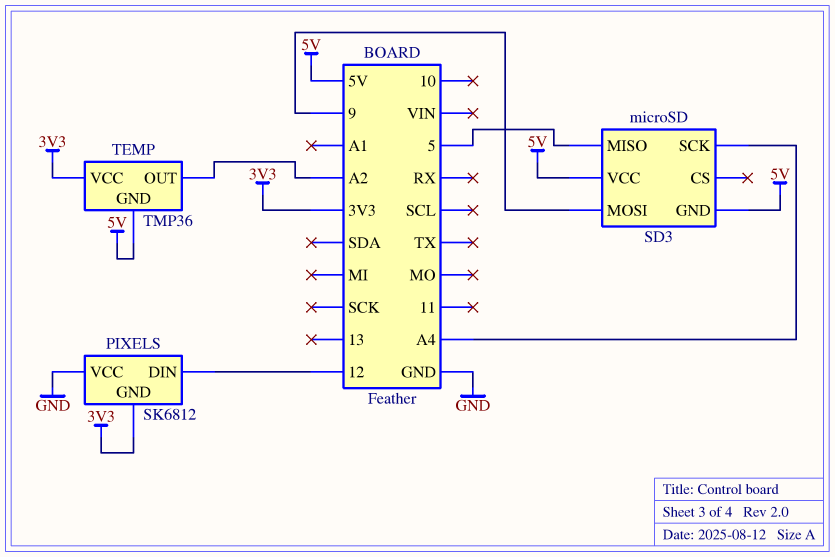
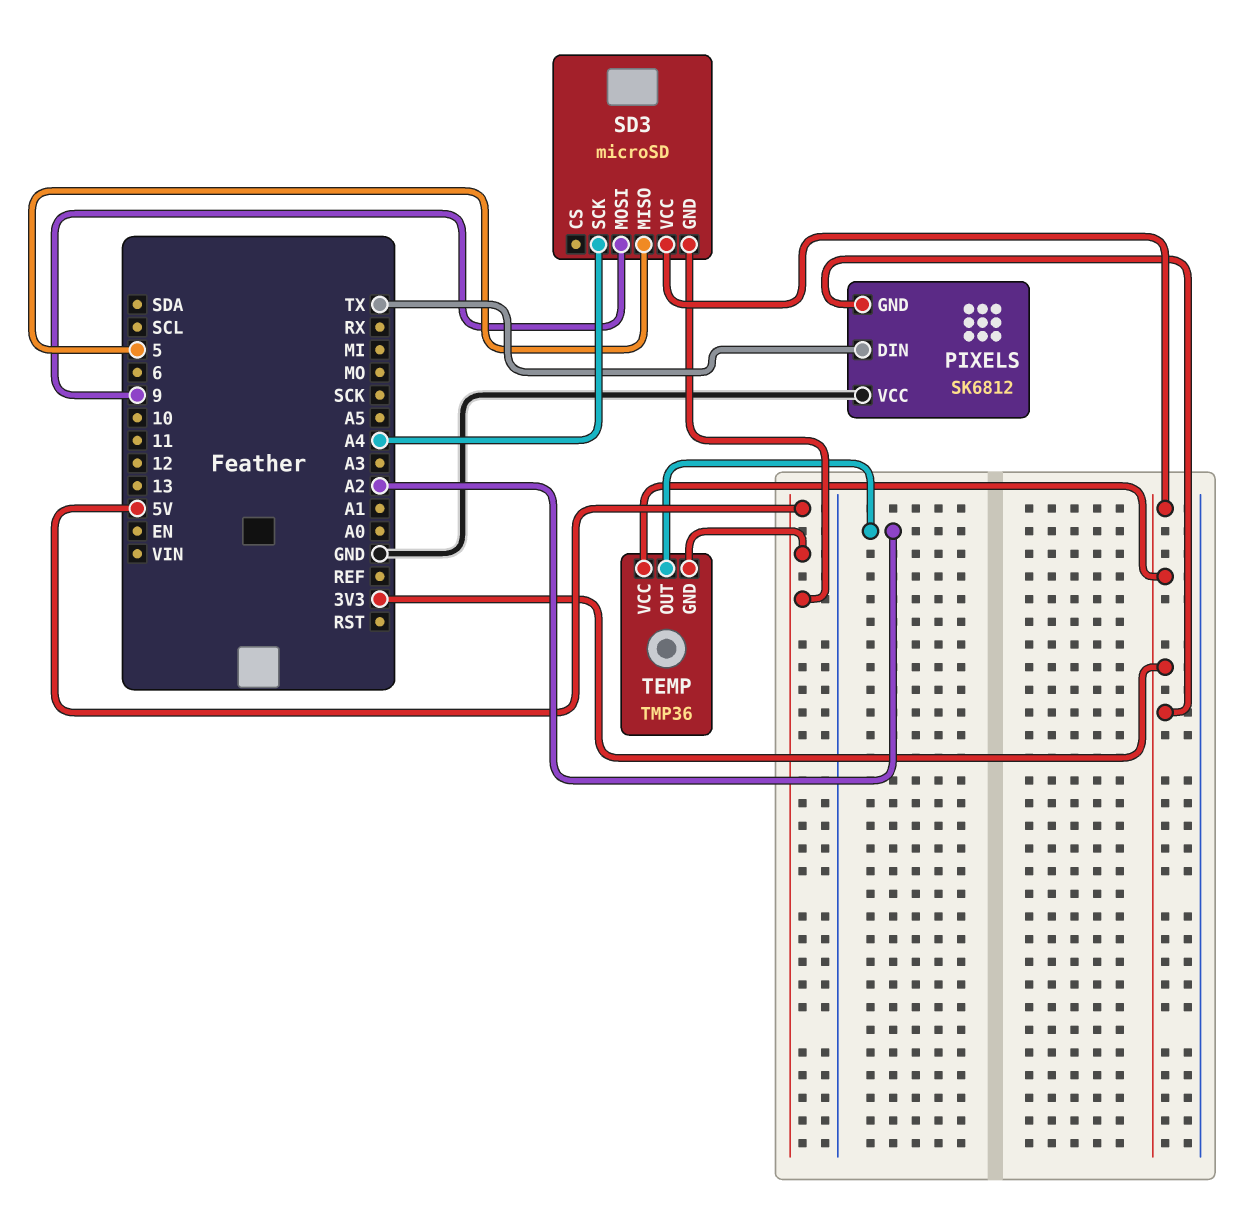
PIXELS pin DIN: 12 -> TX
SD3 pin VCC: 5V -> 3V3

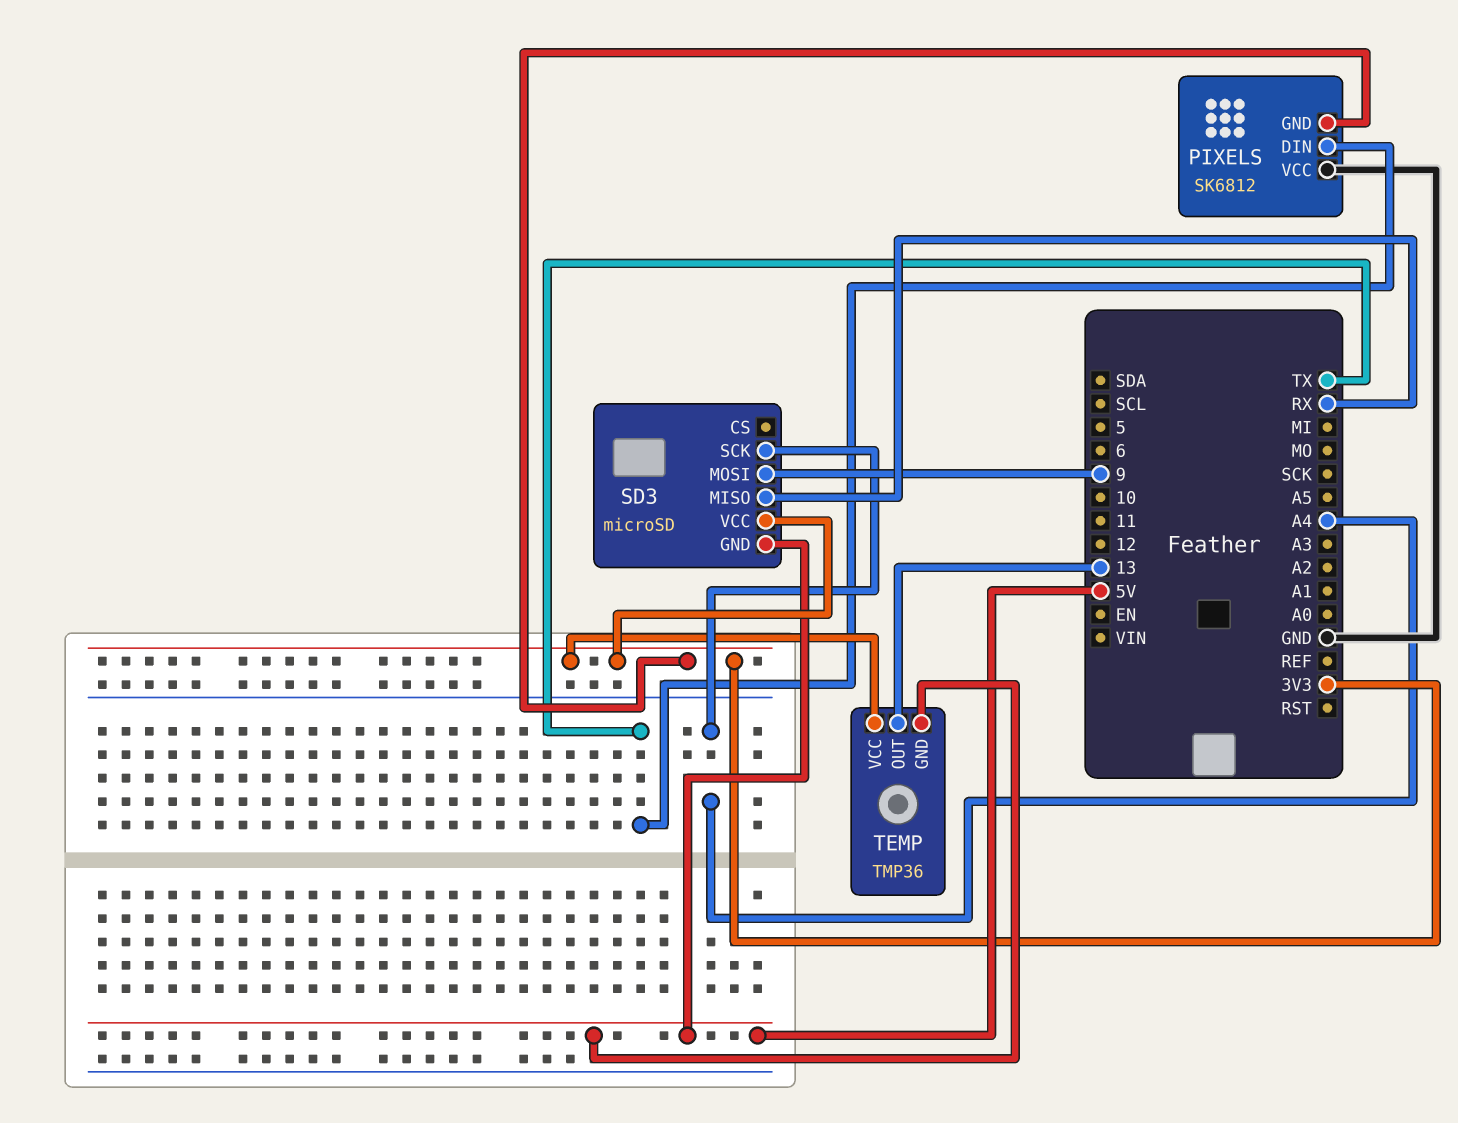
SD3 pin MISO: 5 -> RX
TEMP pin OUT: A2 -> 13

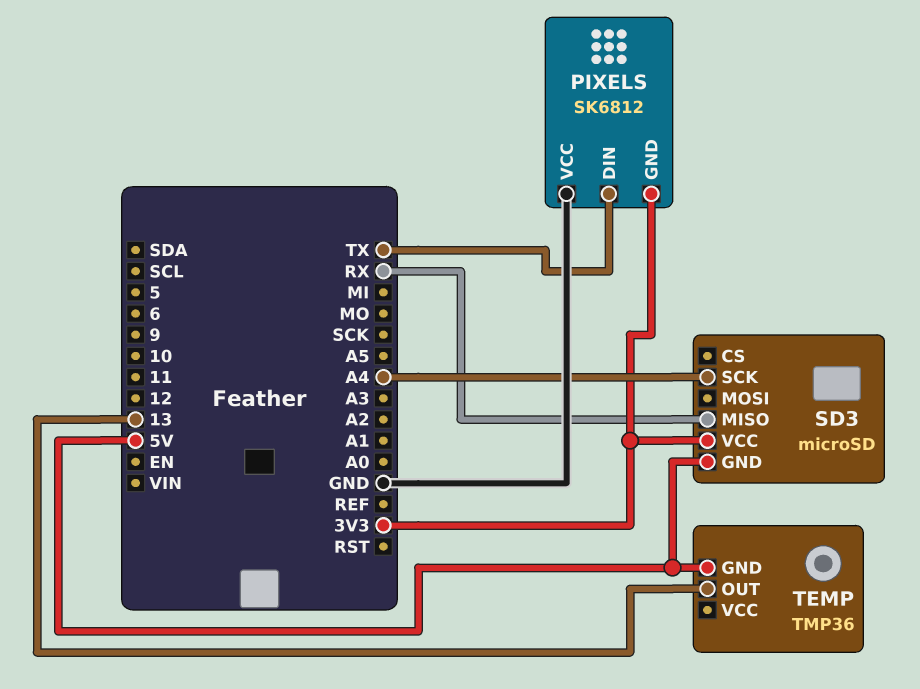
SD3 pin MOSI: 9 -> none
TEMP pin VCC: 3V3 -> none

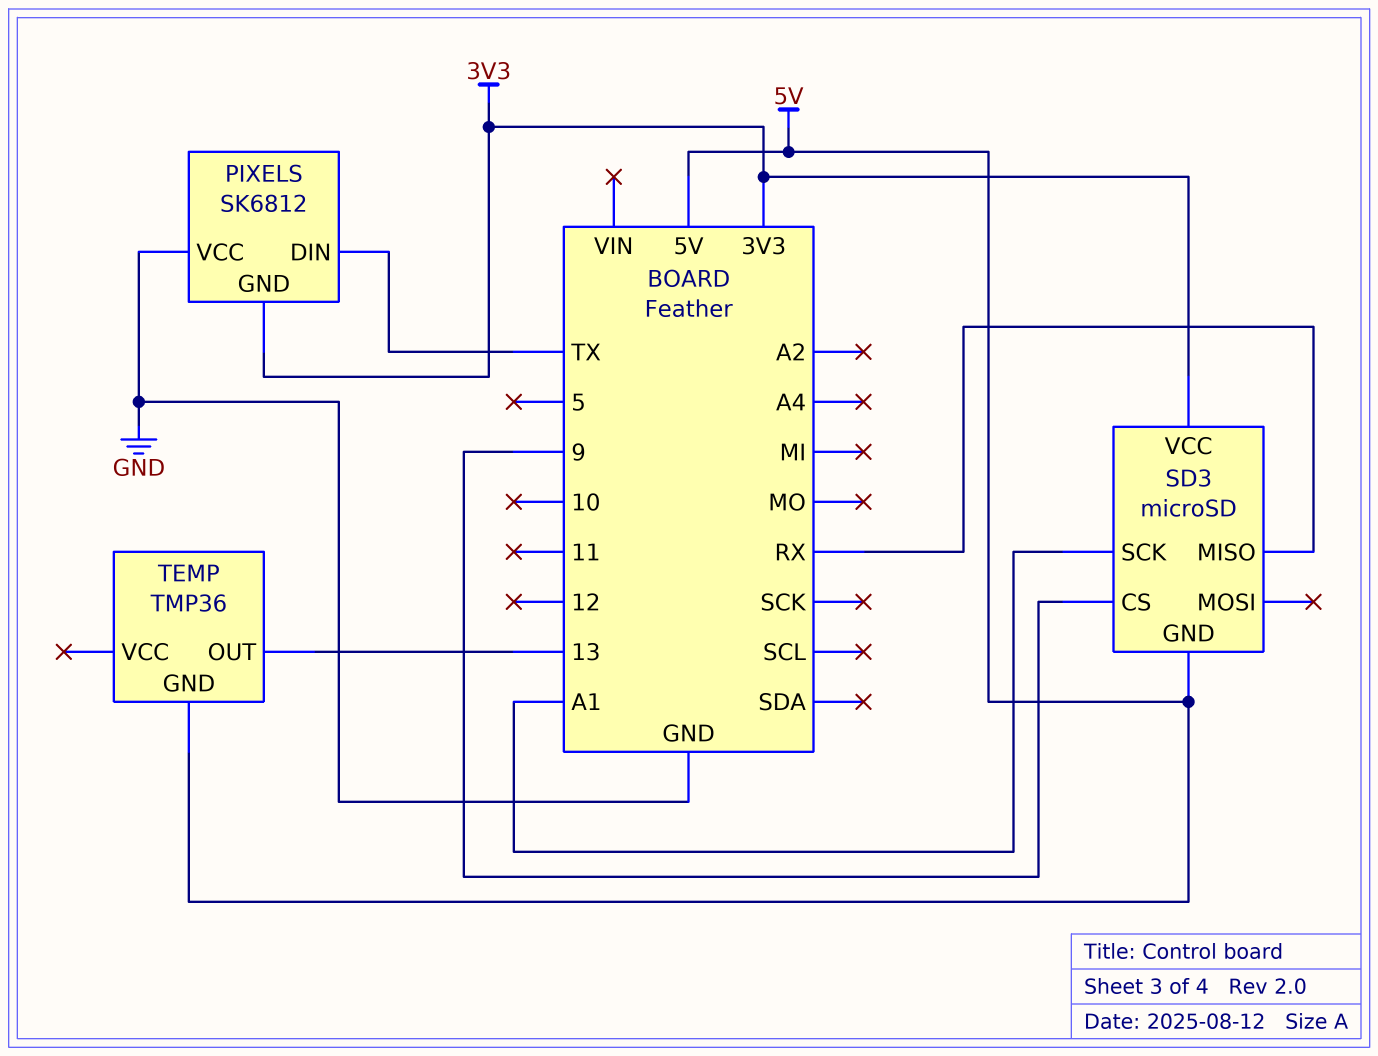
SD3 pin CS: none -> 9
SD3 pin SCK: A4 -> A1

